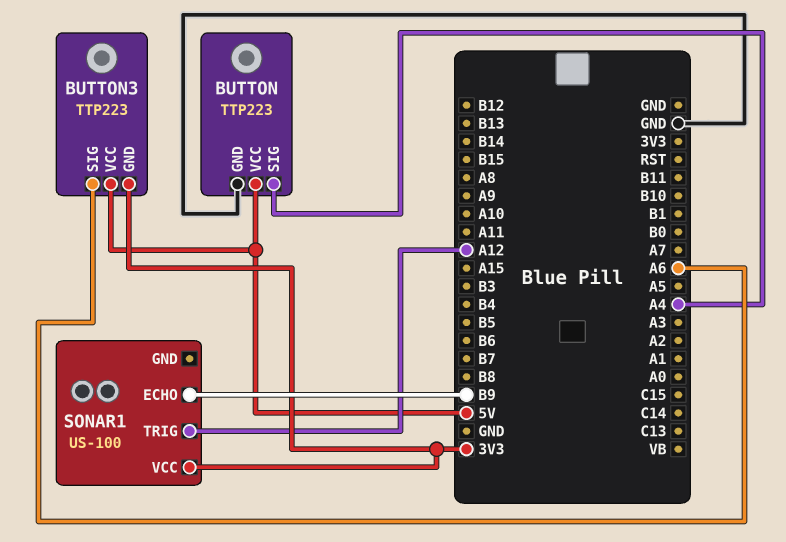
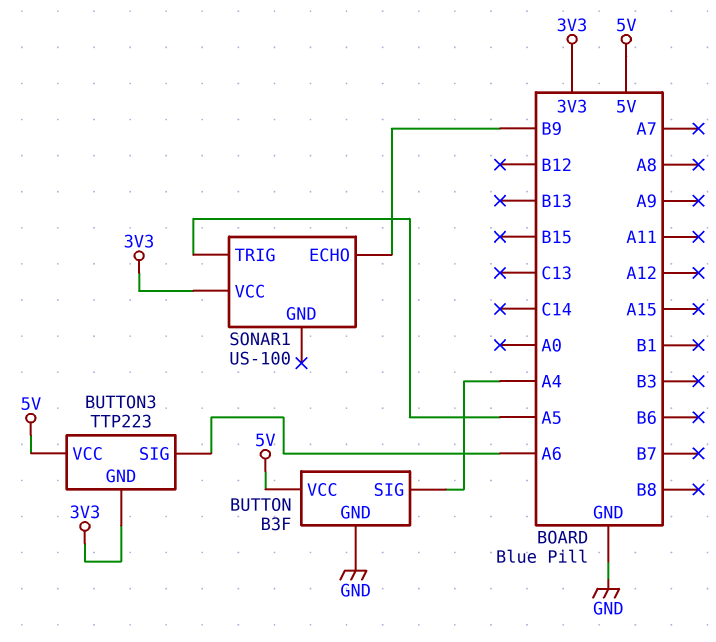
BUTTON: TTP223 -> B3F
SONAR1 pin TRIG: A12 -> A5

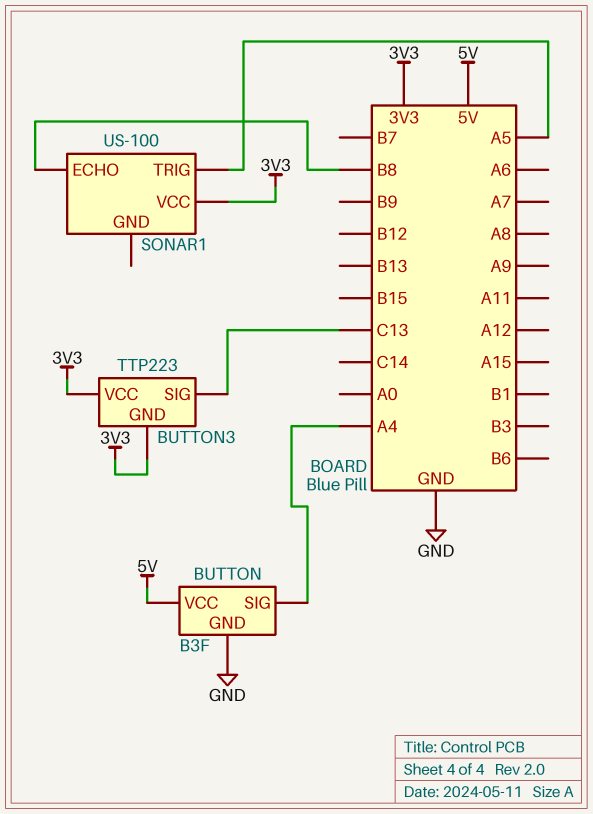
BUTTON3 pin SIG: A6 -> C13
BUTTON3 pin VCC: 5V -> 3V3
SONAR1 pin ECHO: B9 -> B8

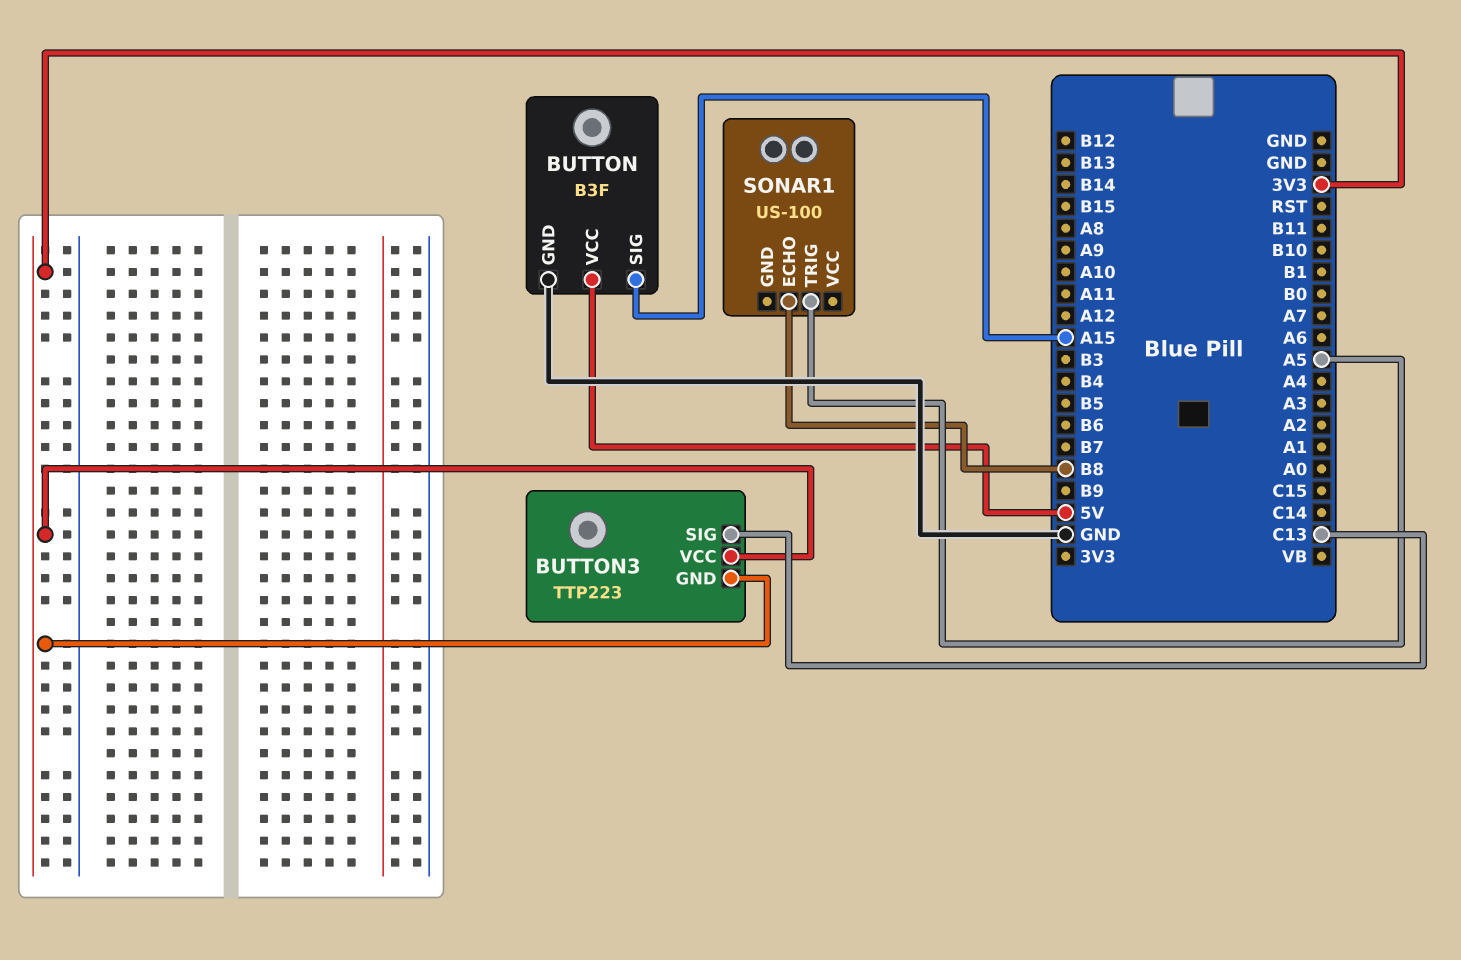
BUTTON pin SIG: A4 -> A15
SONAR1 pin VCC: 3V3 -> none

